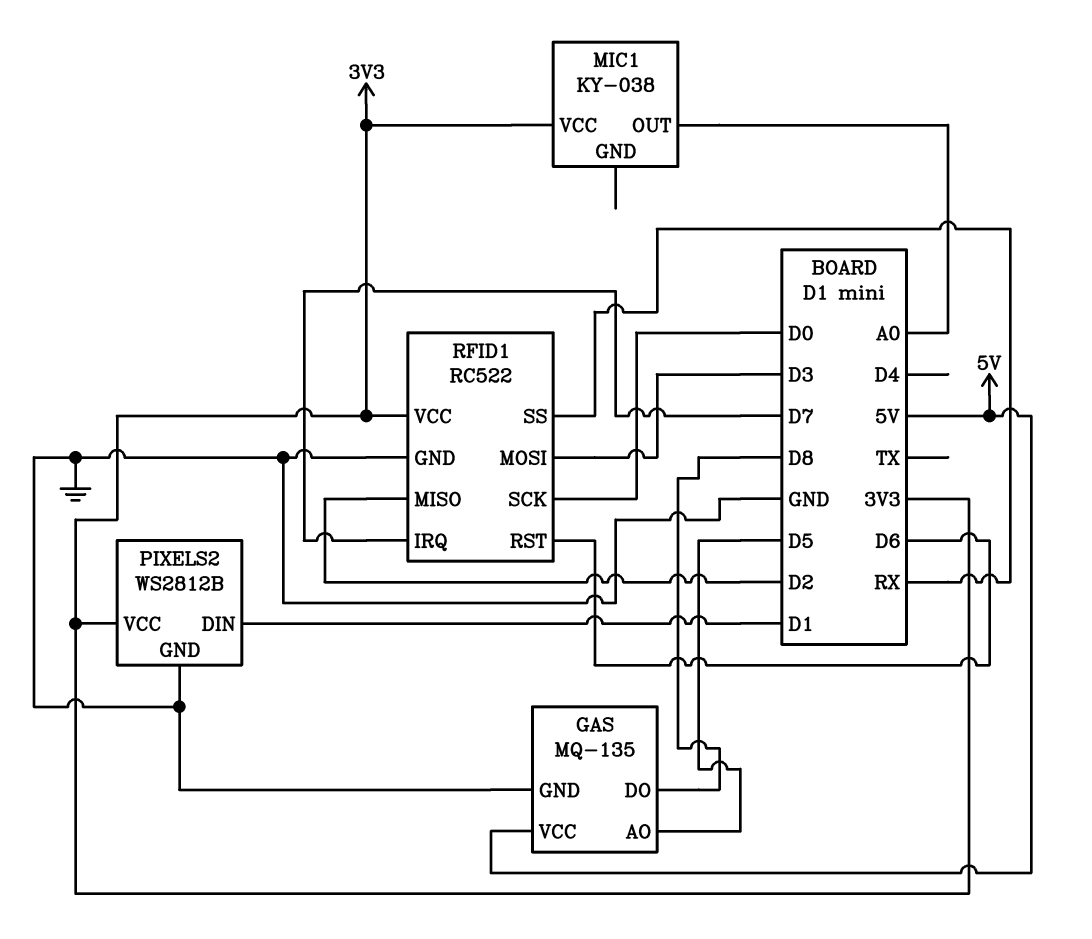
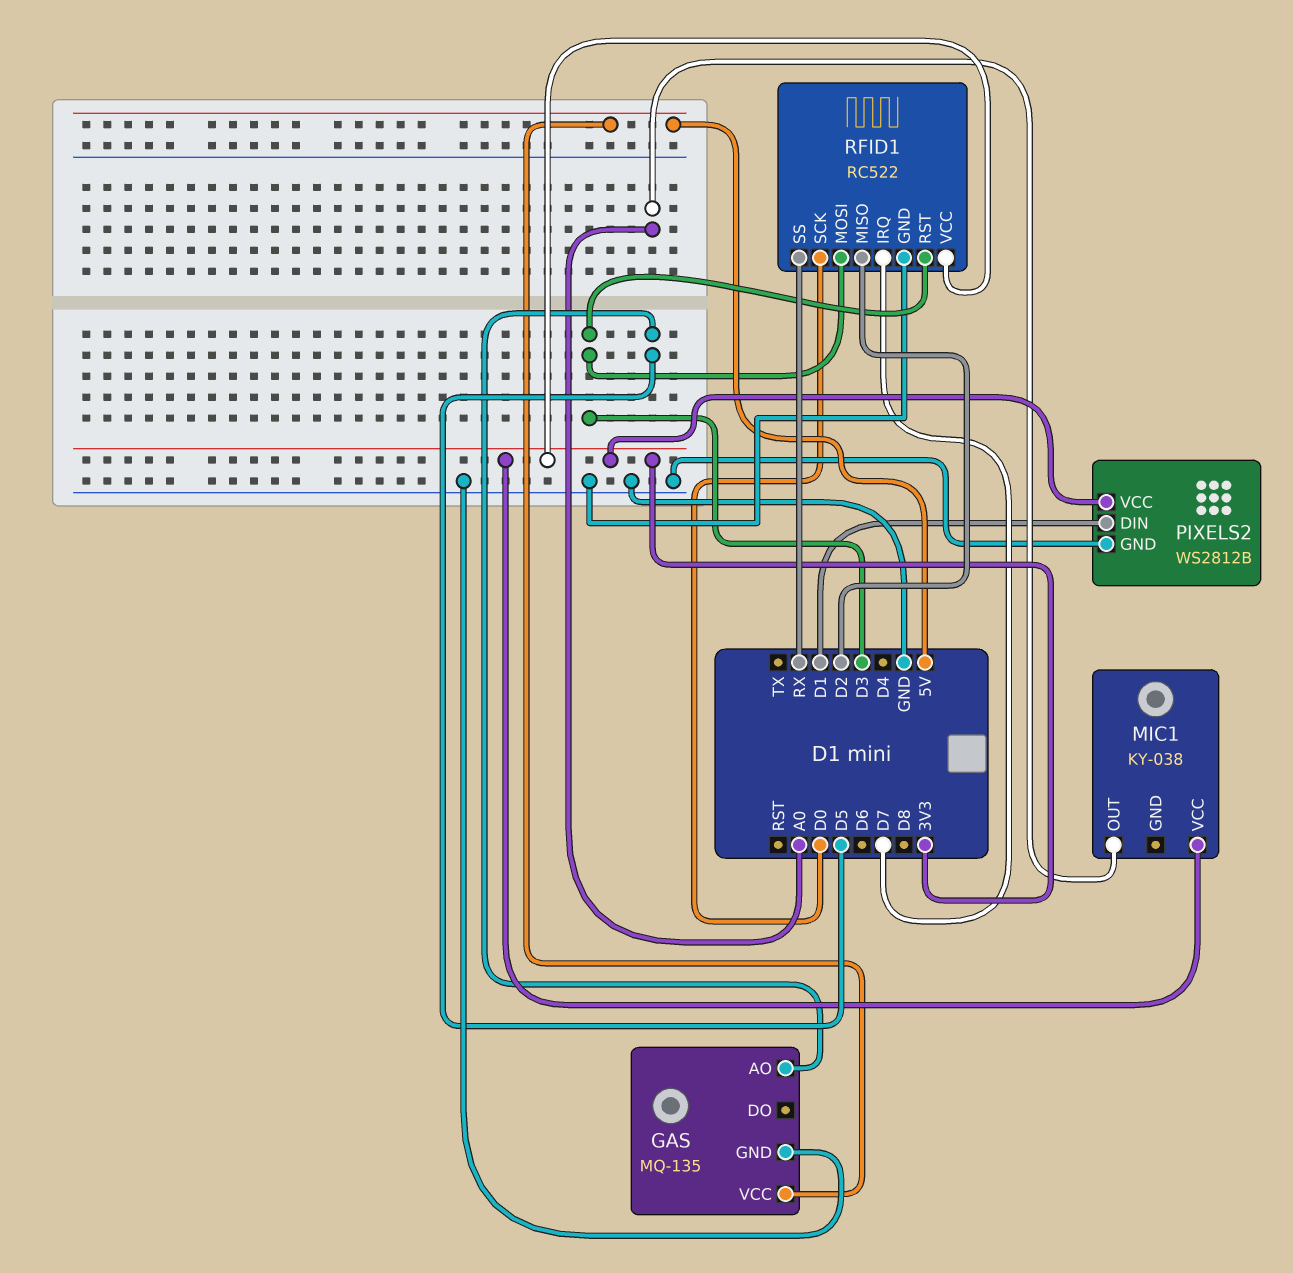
GAS pin DO: D8 -> none
RFID1 pin RST: D6 -> D3

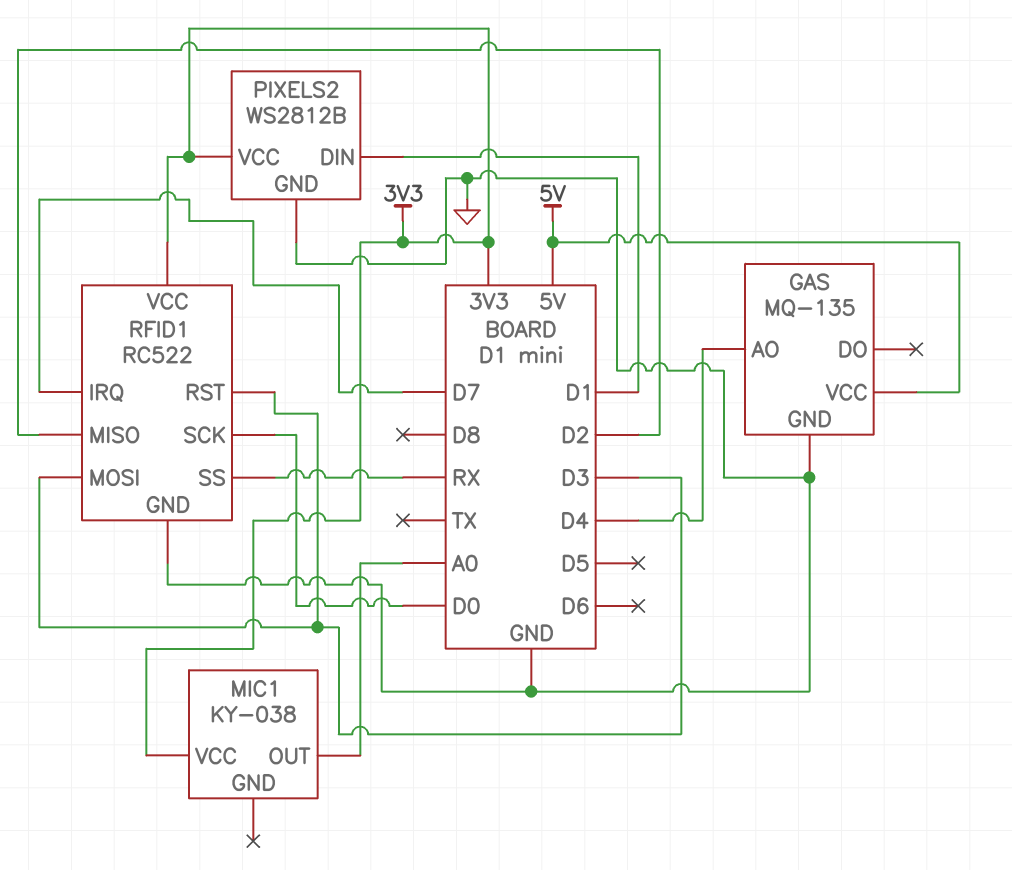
GAS pin AO: D5 -> D4

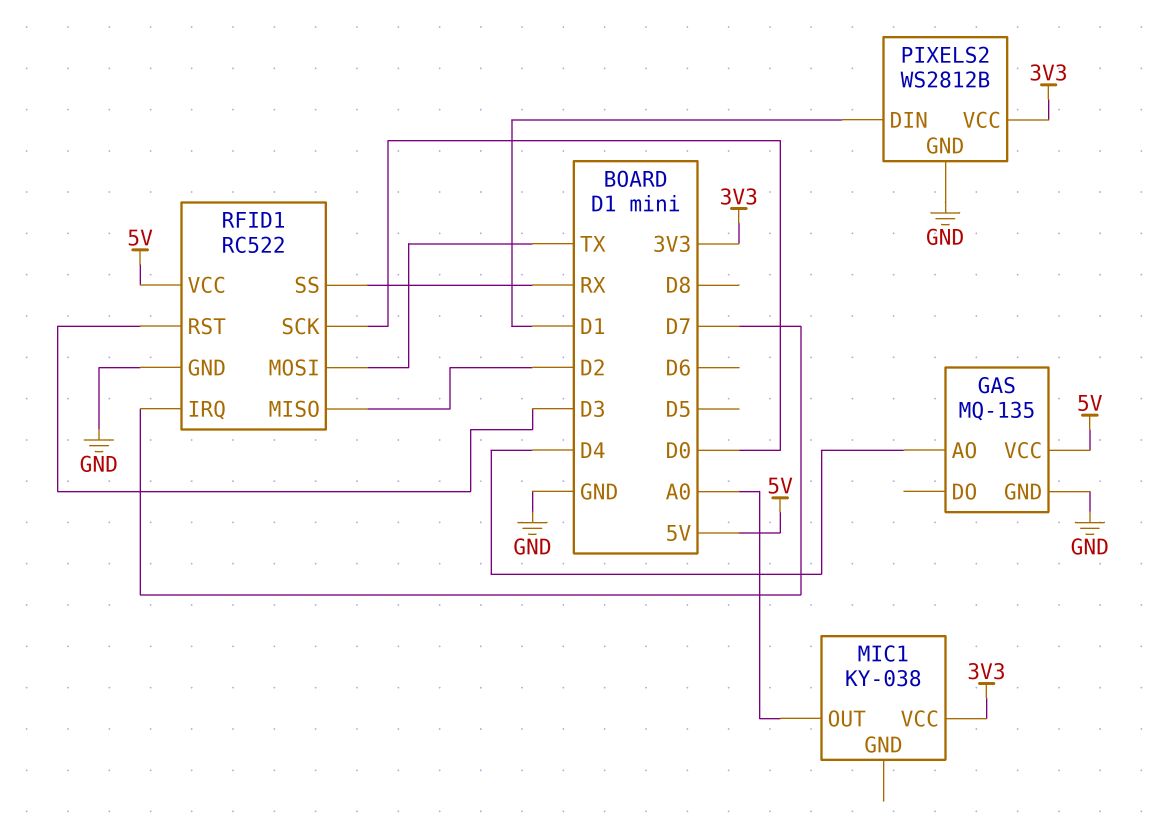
RFID1 pin MOSI: D3 -> TX
RFID1 pin VCC: 3V3 -> 5V

